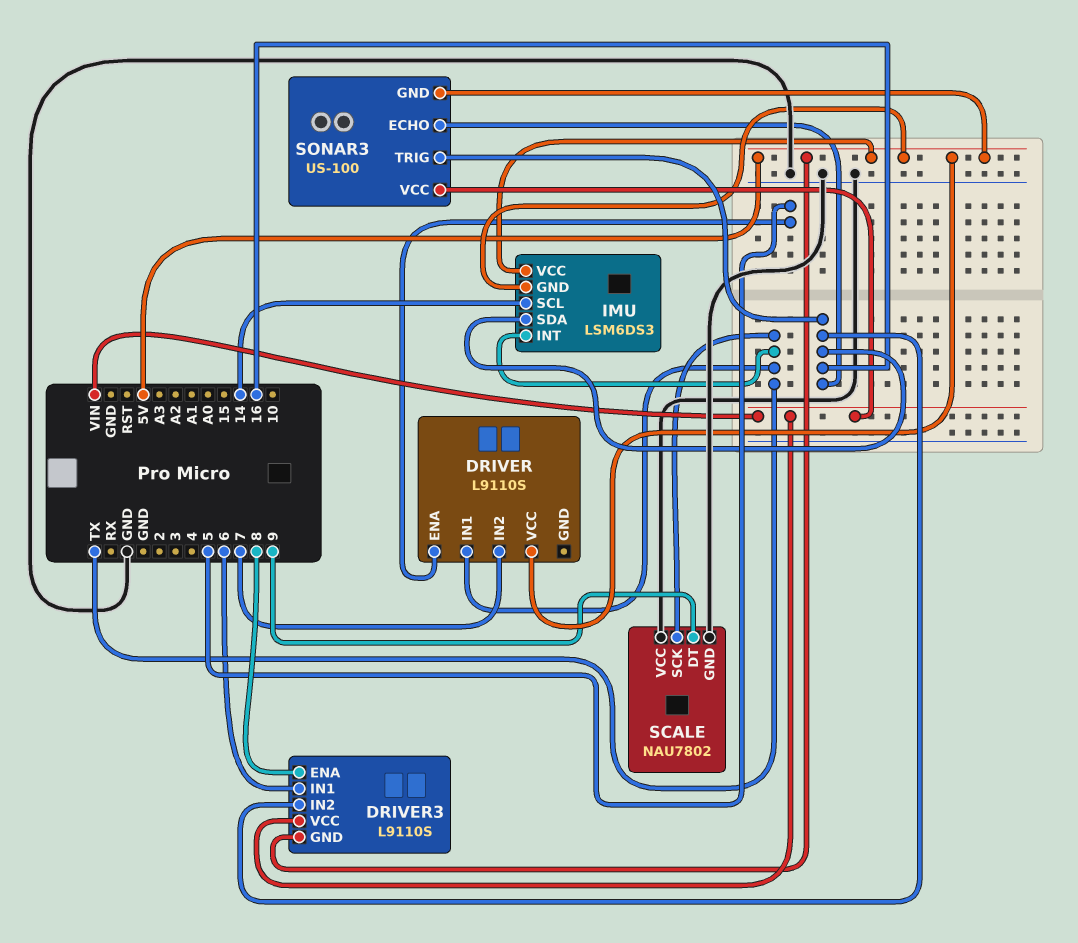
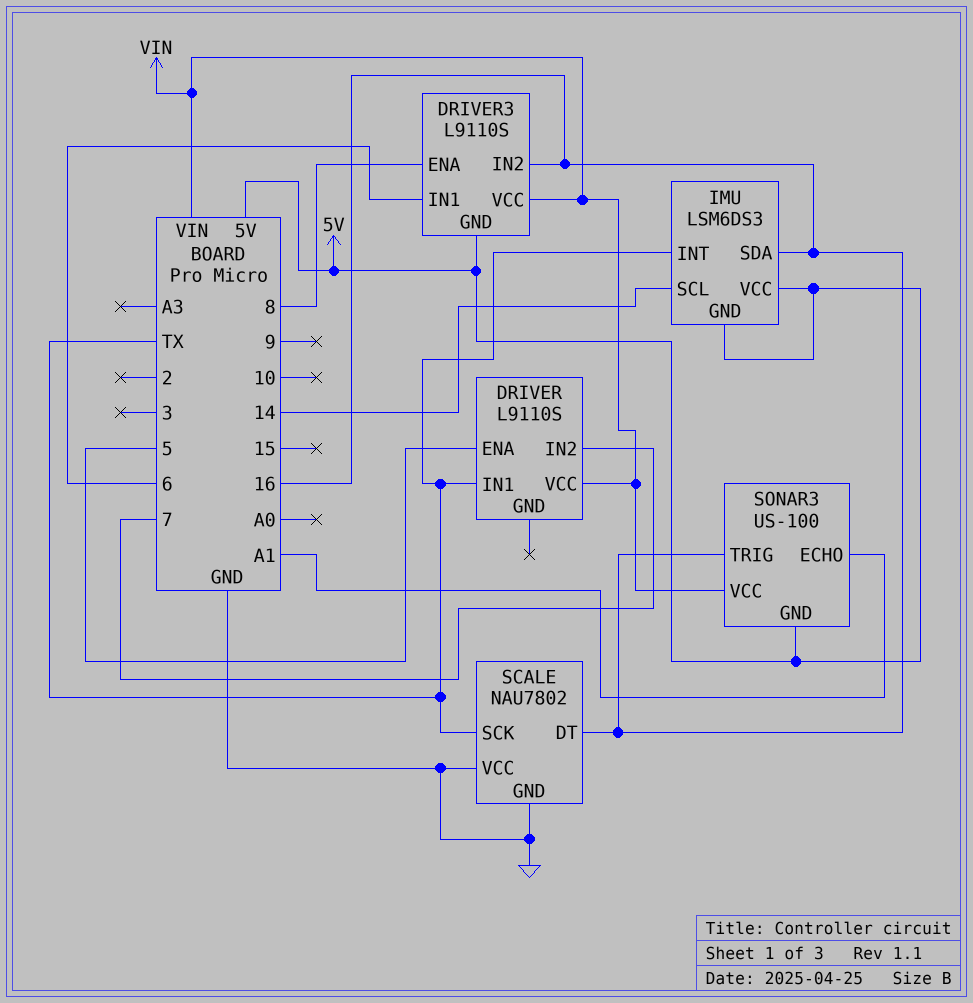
DRIVER pin VCC: 5V -> VIN
SCALE pin DT: 9 -> 16
SONAR3 pin ECHO: 16 -> A1

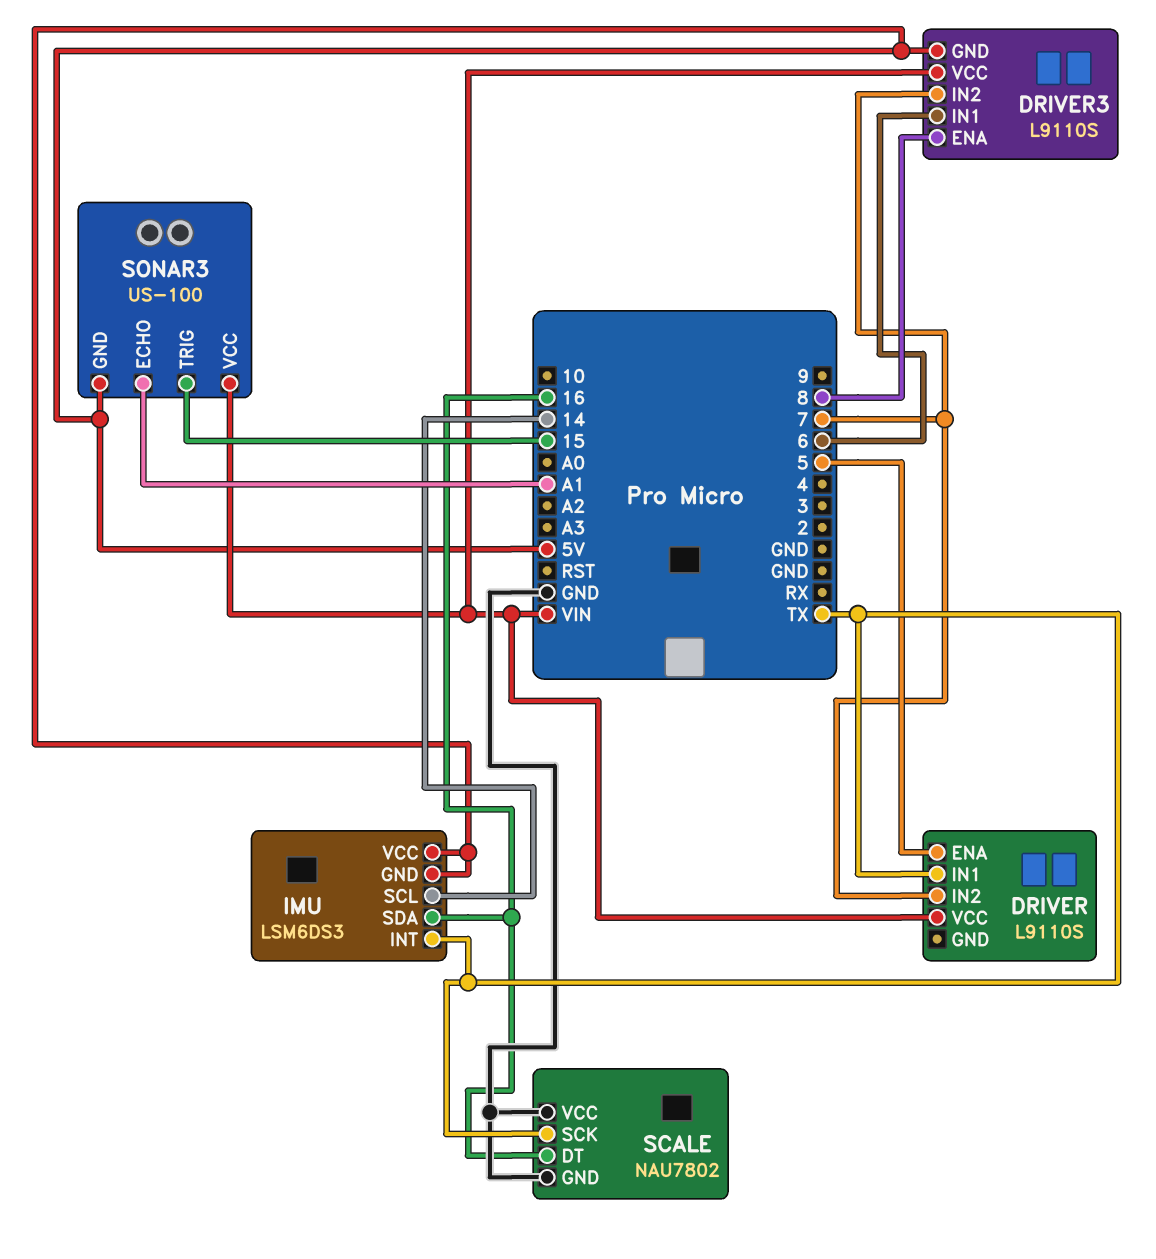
DRIVER3 pin IN2: 16 -> 7
SONAR3 pin TRIG: 16 -> 15

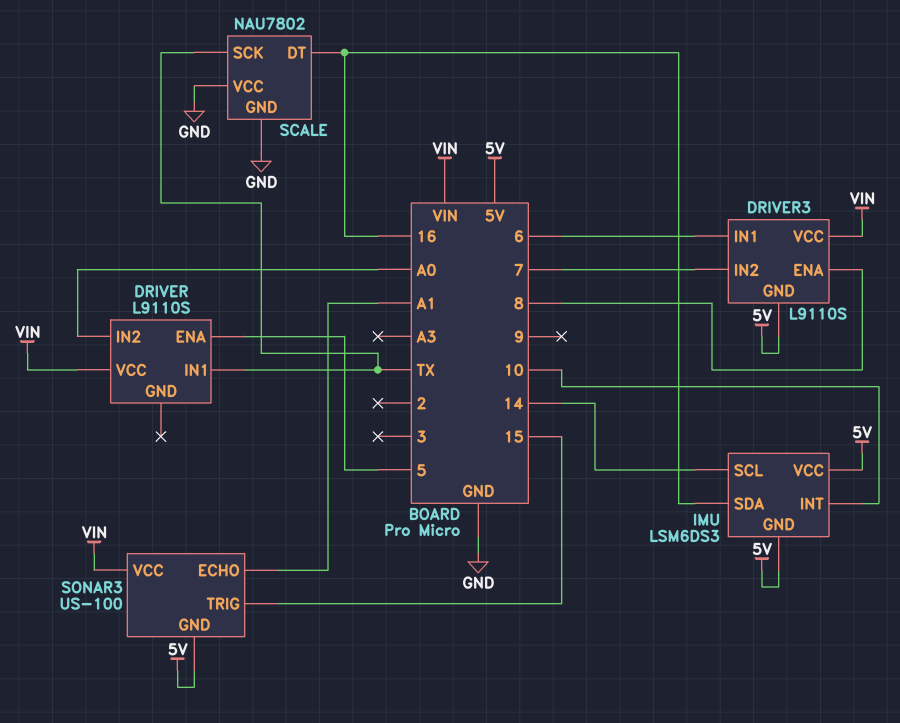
DRIVER pin IN2: 7 -> A0
IMU pin INT: TX -> 10

